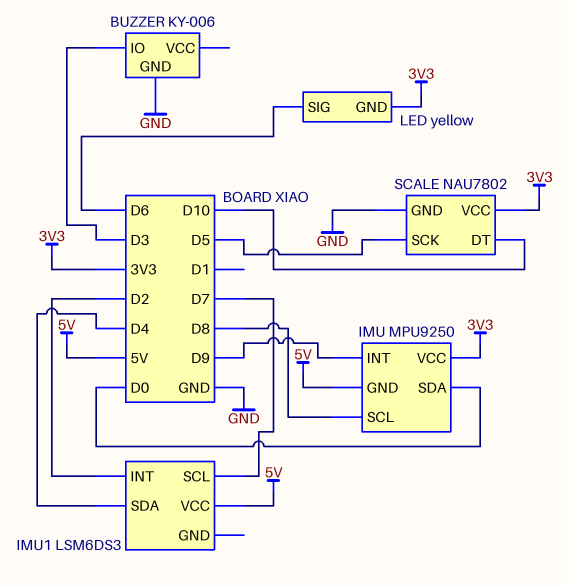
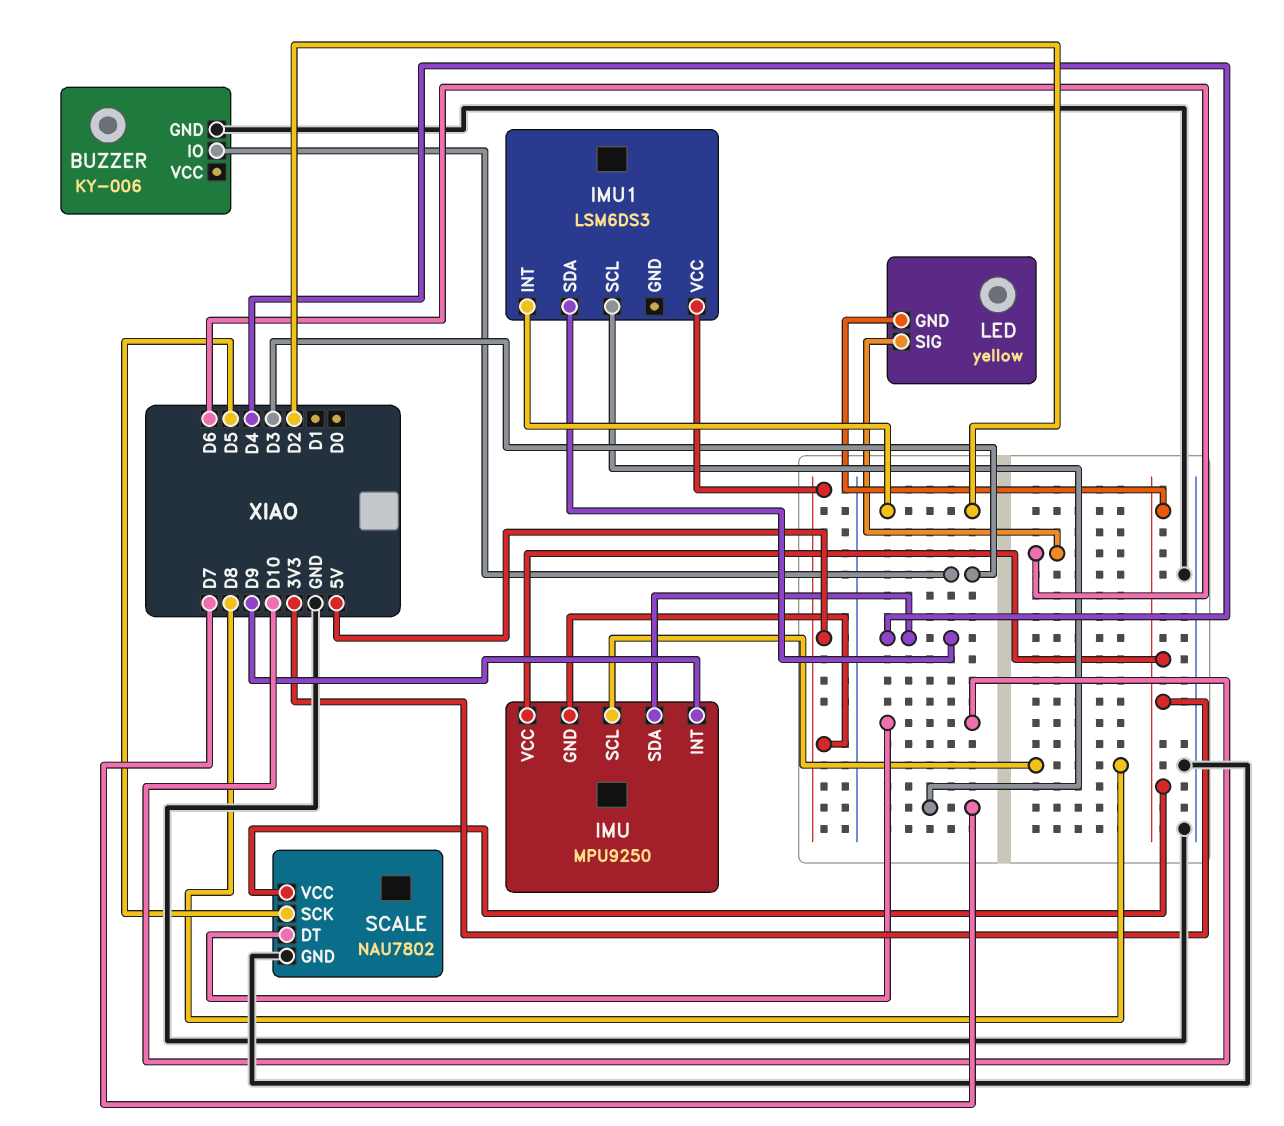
IMU pin SDA: D0 -> D4

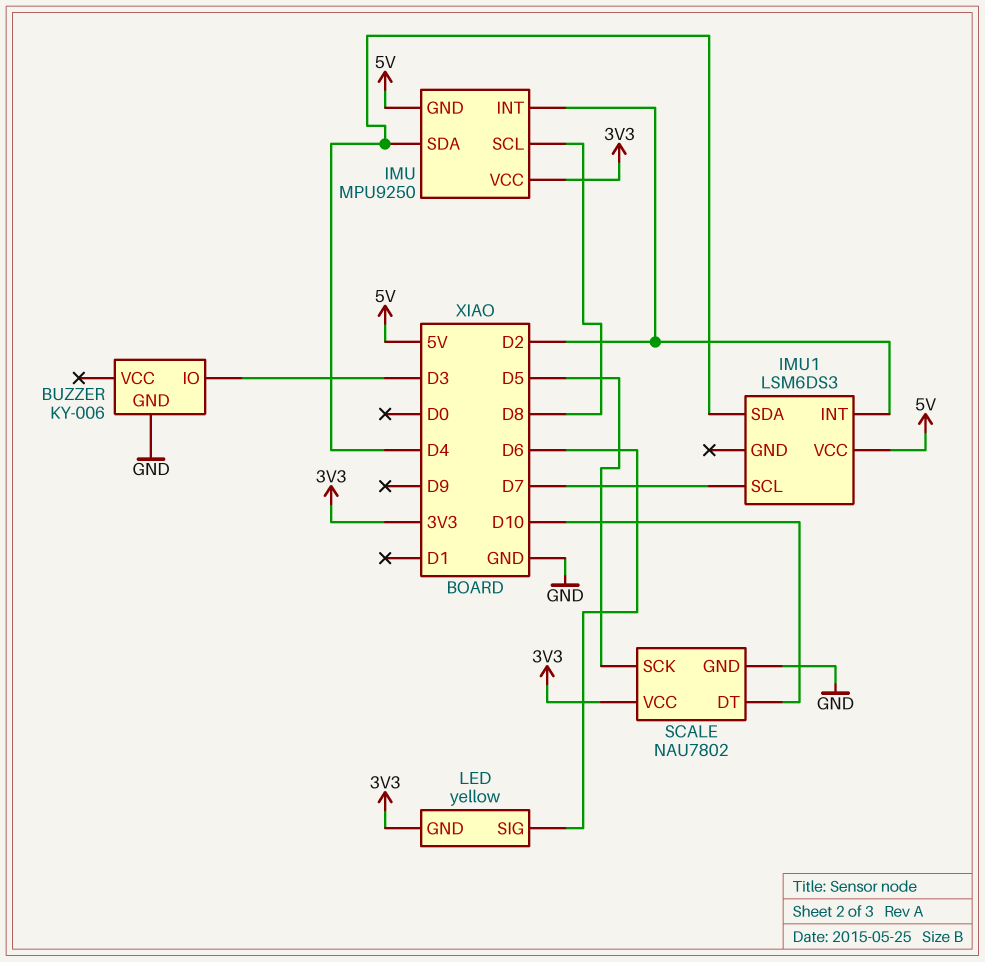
IMU pin INT: D9 -> D2

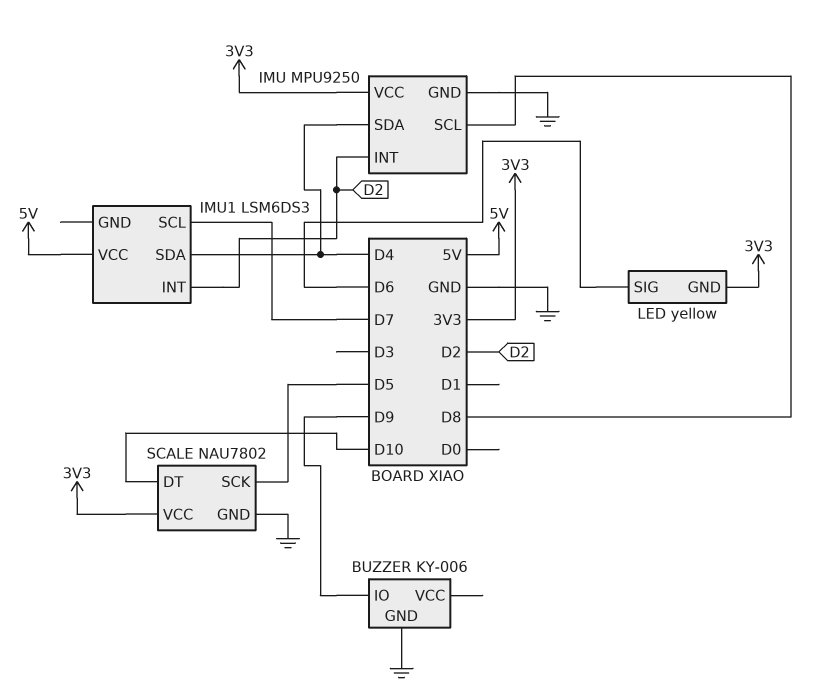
BUZZER pin IO: D3 -> D9
IMU pin GND: 5V -> GND

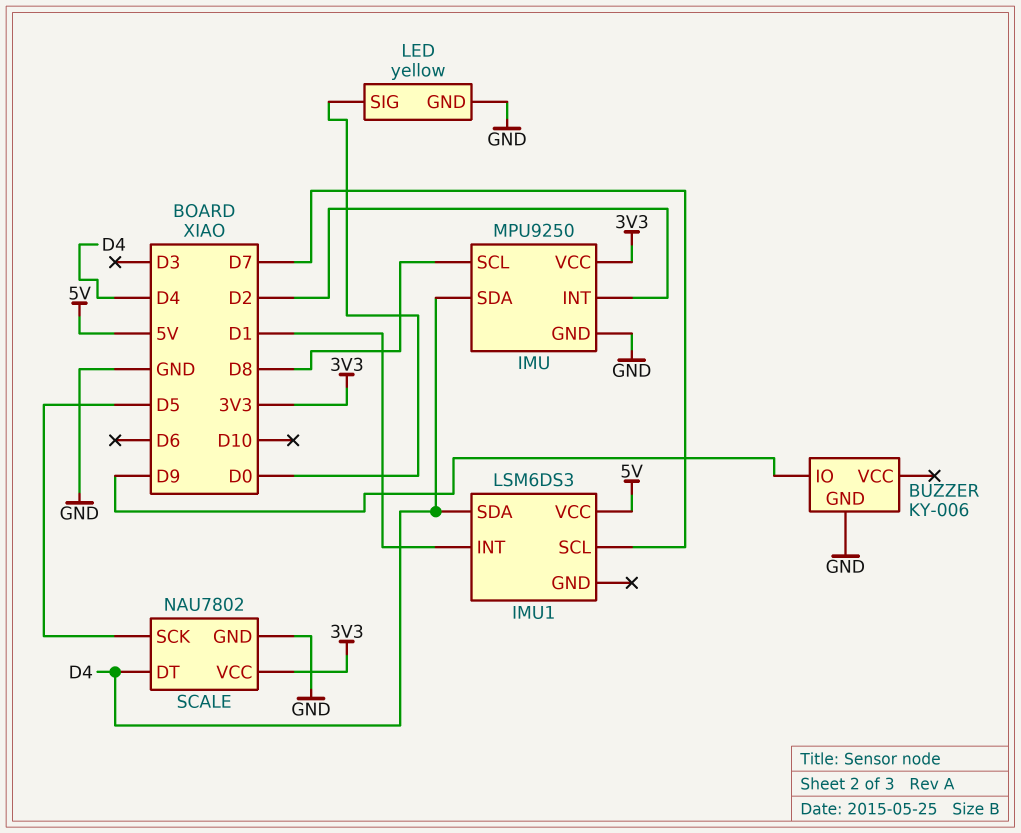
IMU1 pin INT: D2 -> D1
LED pin GND: 3V3 -> GND
LED pin SIG: D6 -> D0
SCALE pin DT: D10 -> D4

